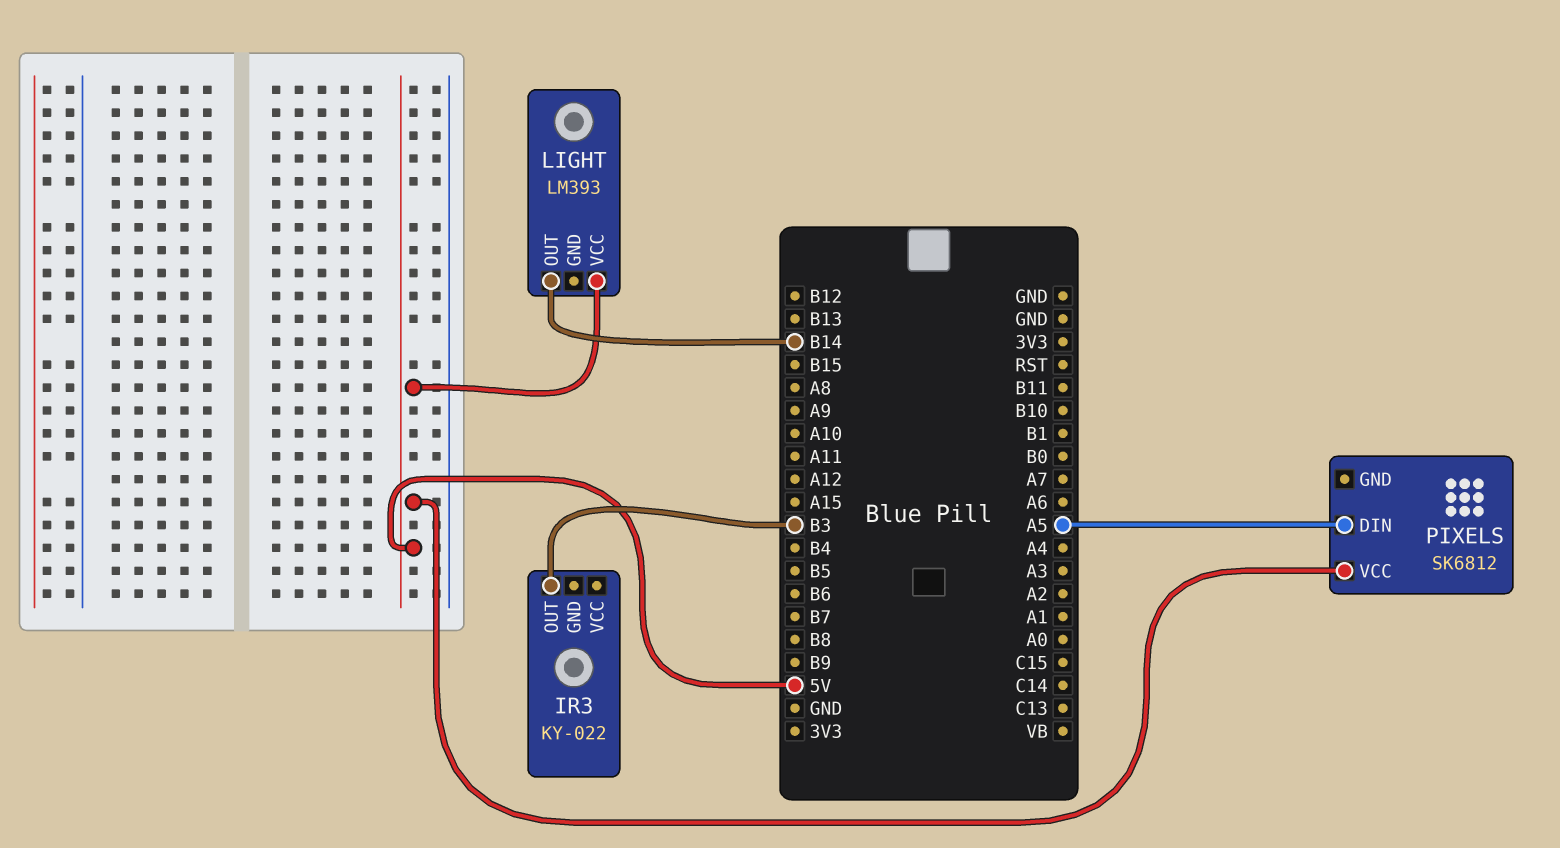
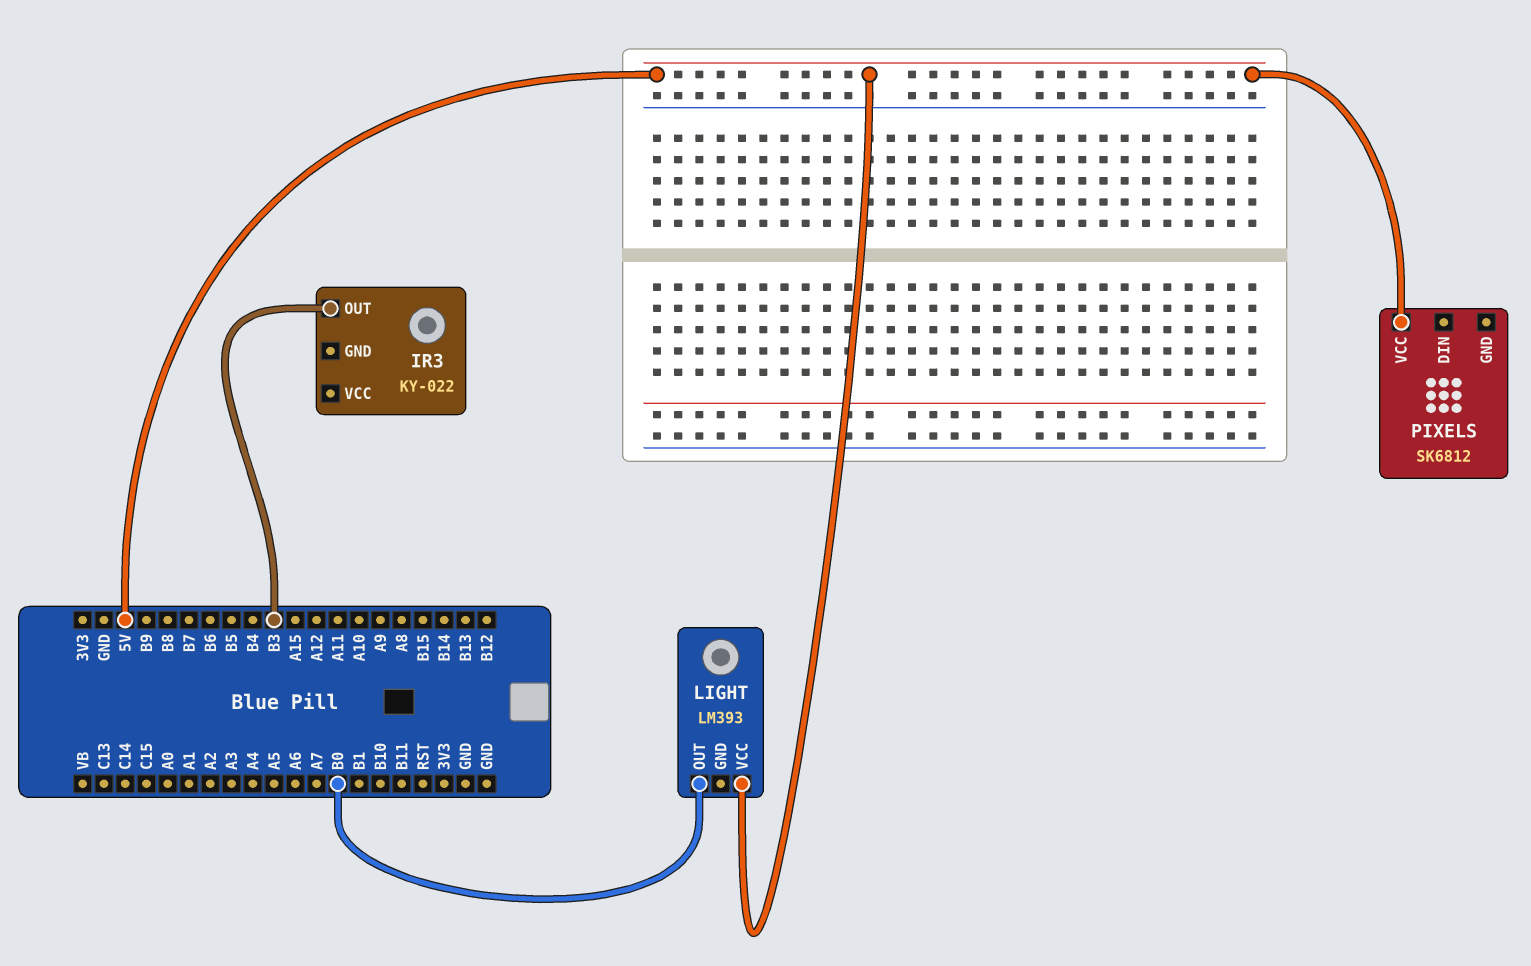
LIGHT pin OUT: B14 -> B0
PIXELS pin DIN: A5 -> none

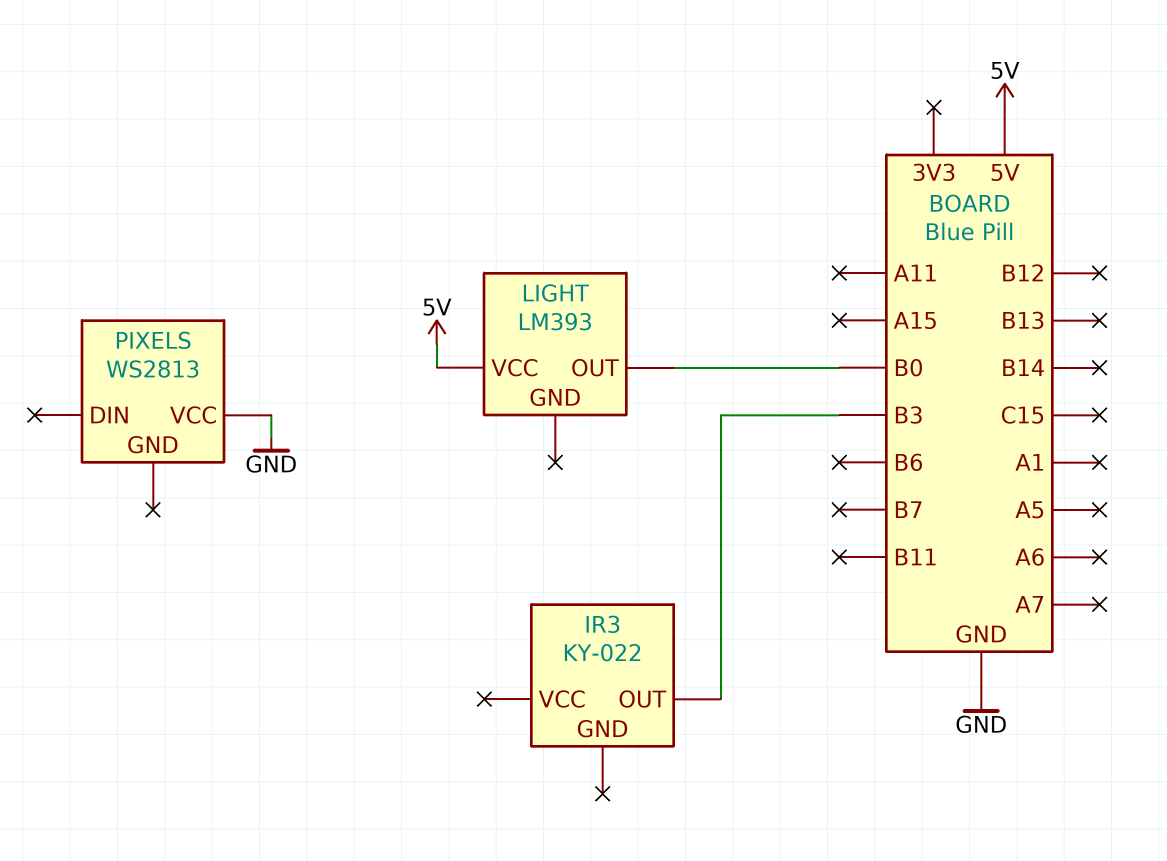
PIXELS: SK6812 -> WS2813
PIXELS pin VCC: 5V -> GND

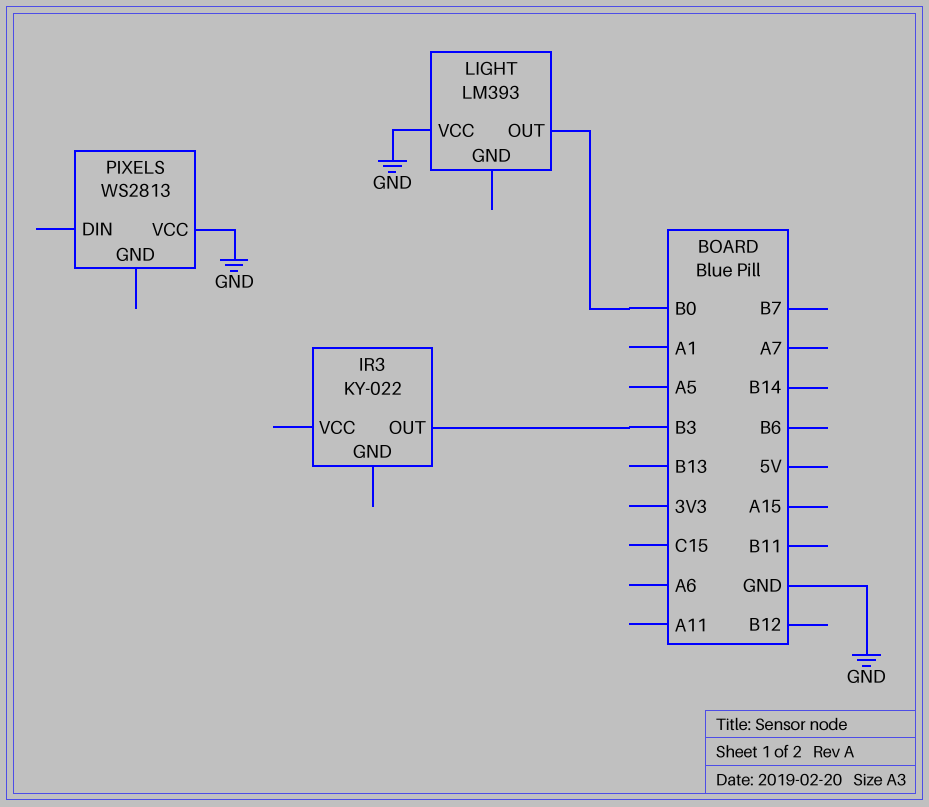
LIGHT pin VCC: 5V -> GND

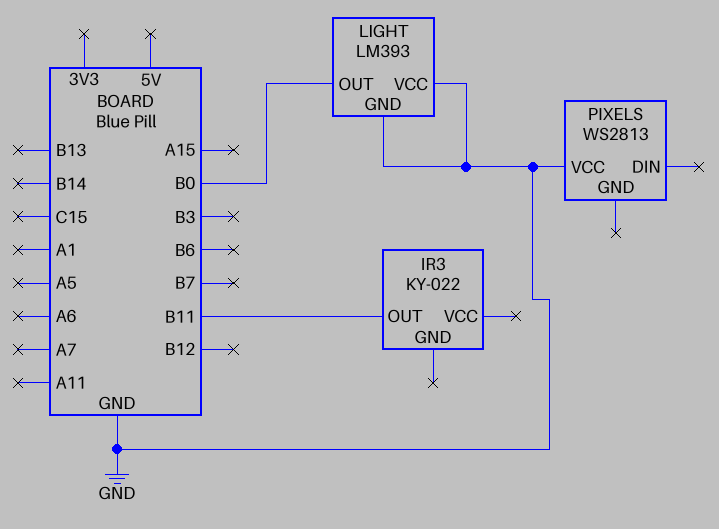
IR3 pin OUT: B3 -> B11
LIGHT pin GND: none -> GND

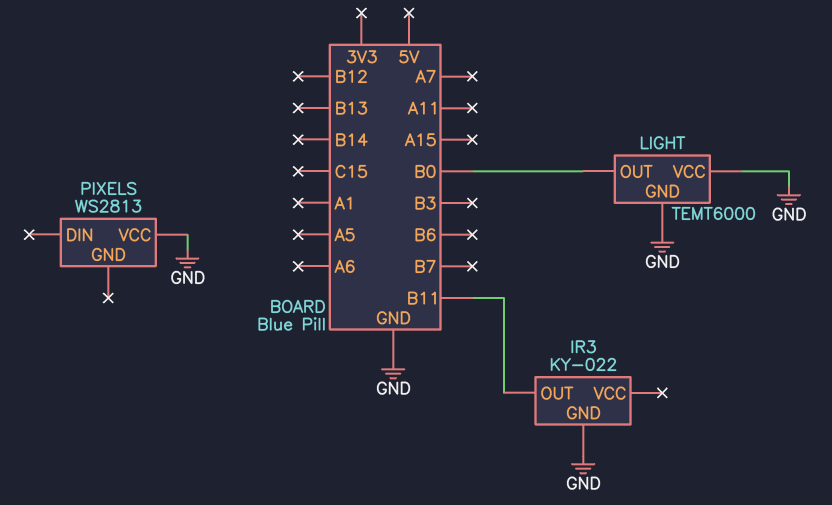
IR3 pin GND: none -> GND
LIGHT: LM393 -> TEMT6000

